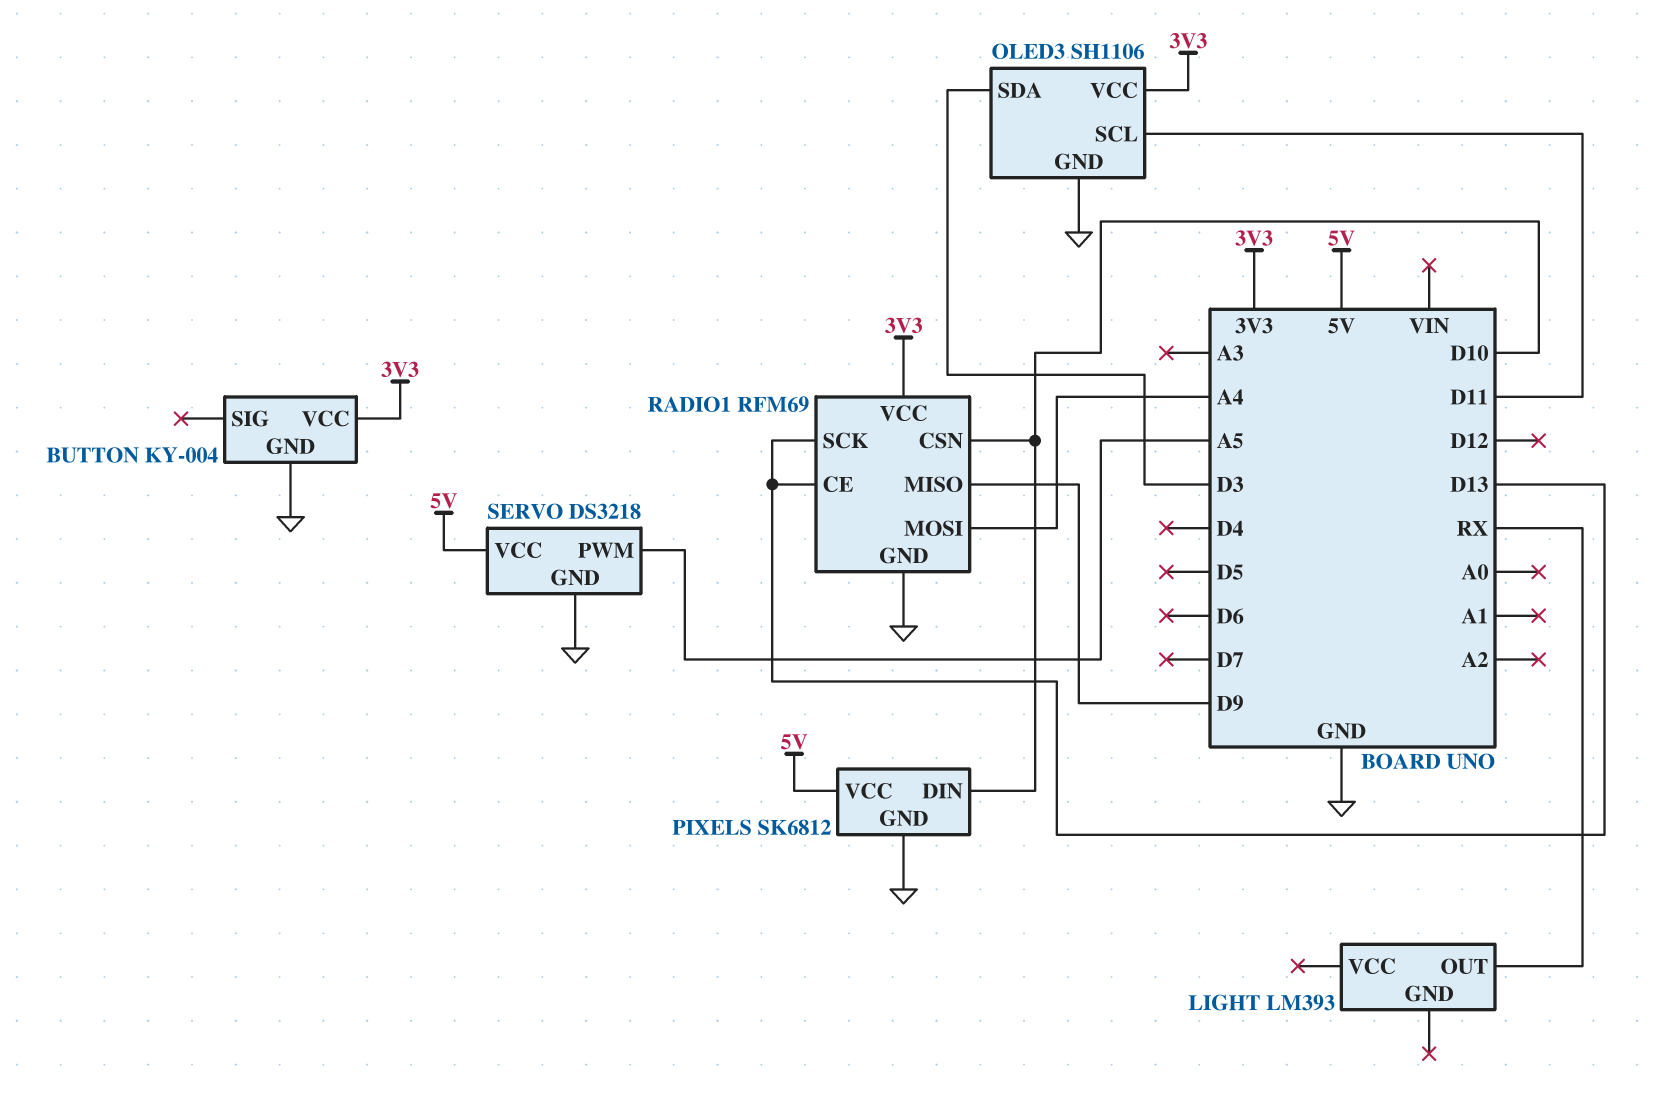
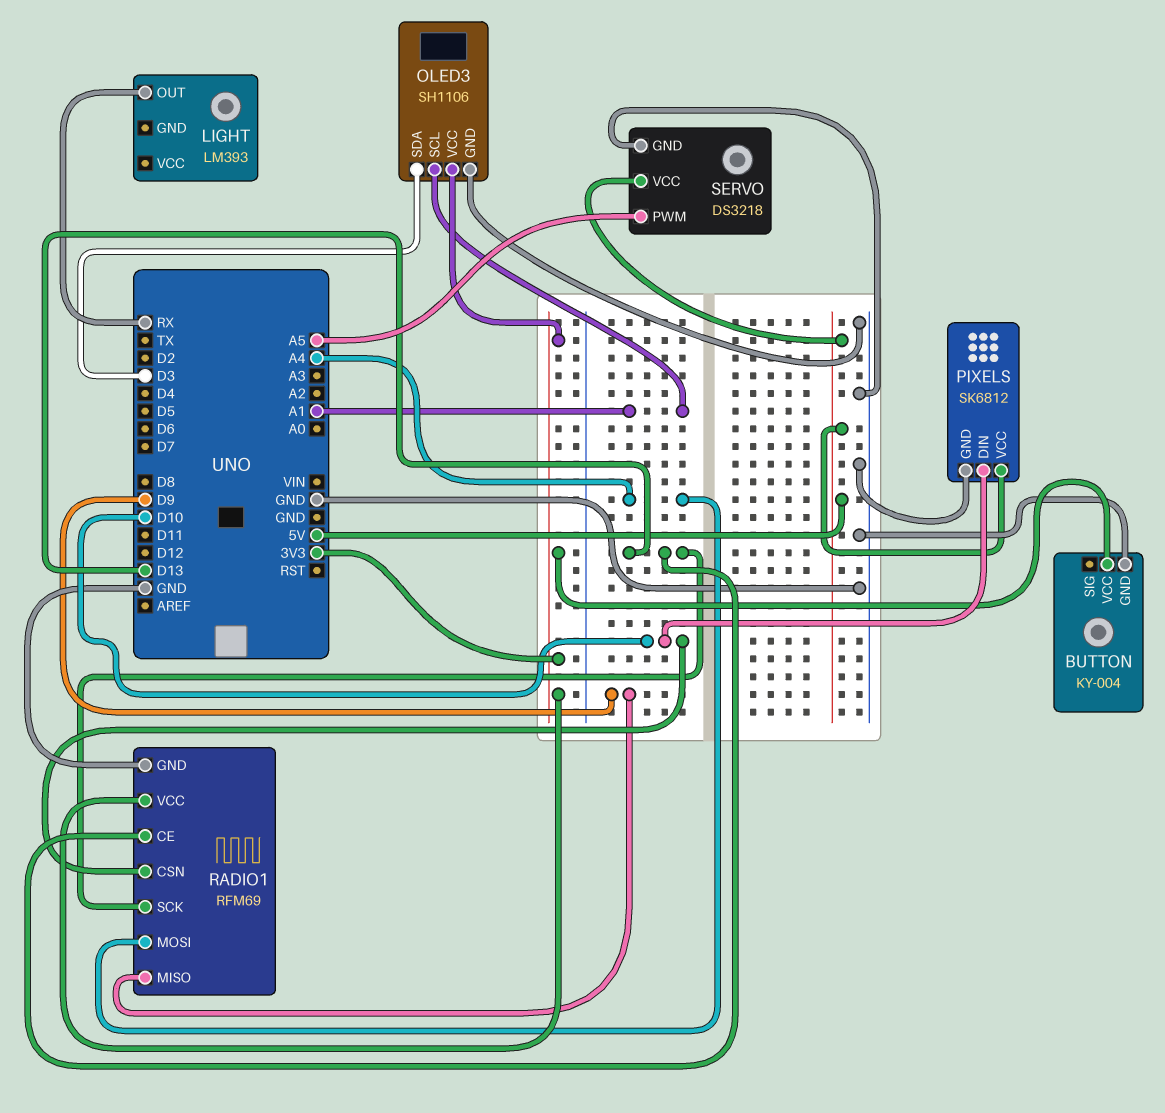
OLED3 pin SCL: D11 -> A1

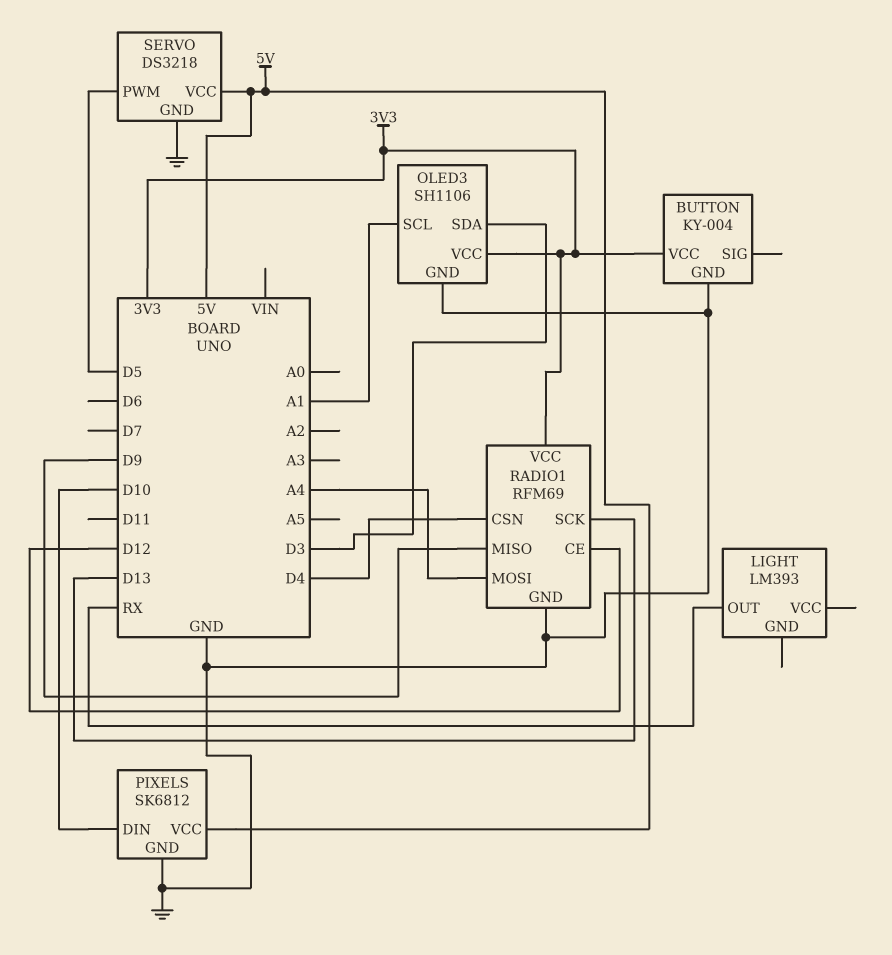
RADIO1 pin CE: D13 -> D12
RADIO1 pin CSN: D10 -> D4
SERVO pin PWM: A5 -> D5

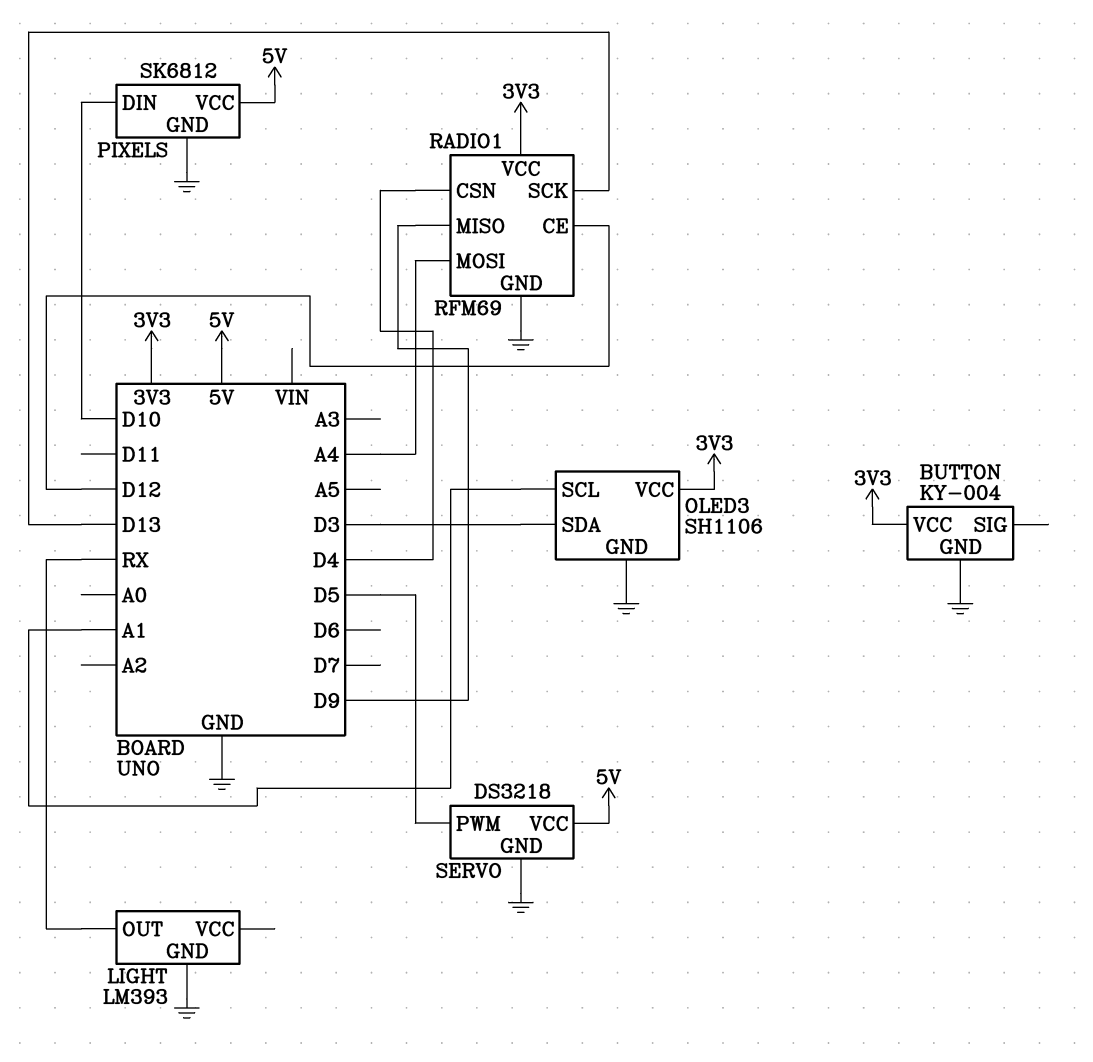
LIGHT pin GND: none -> GND

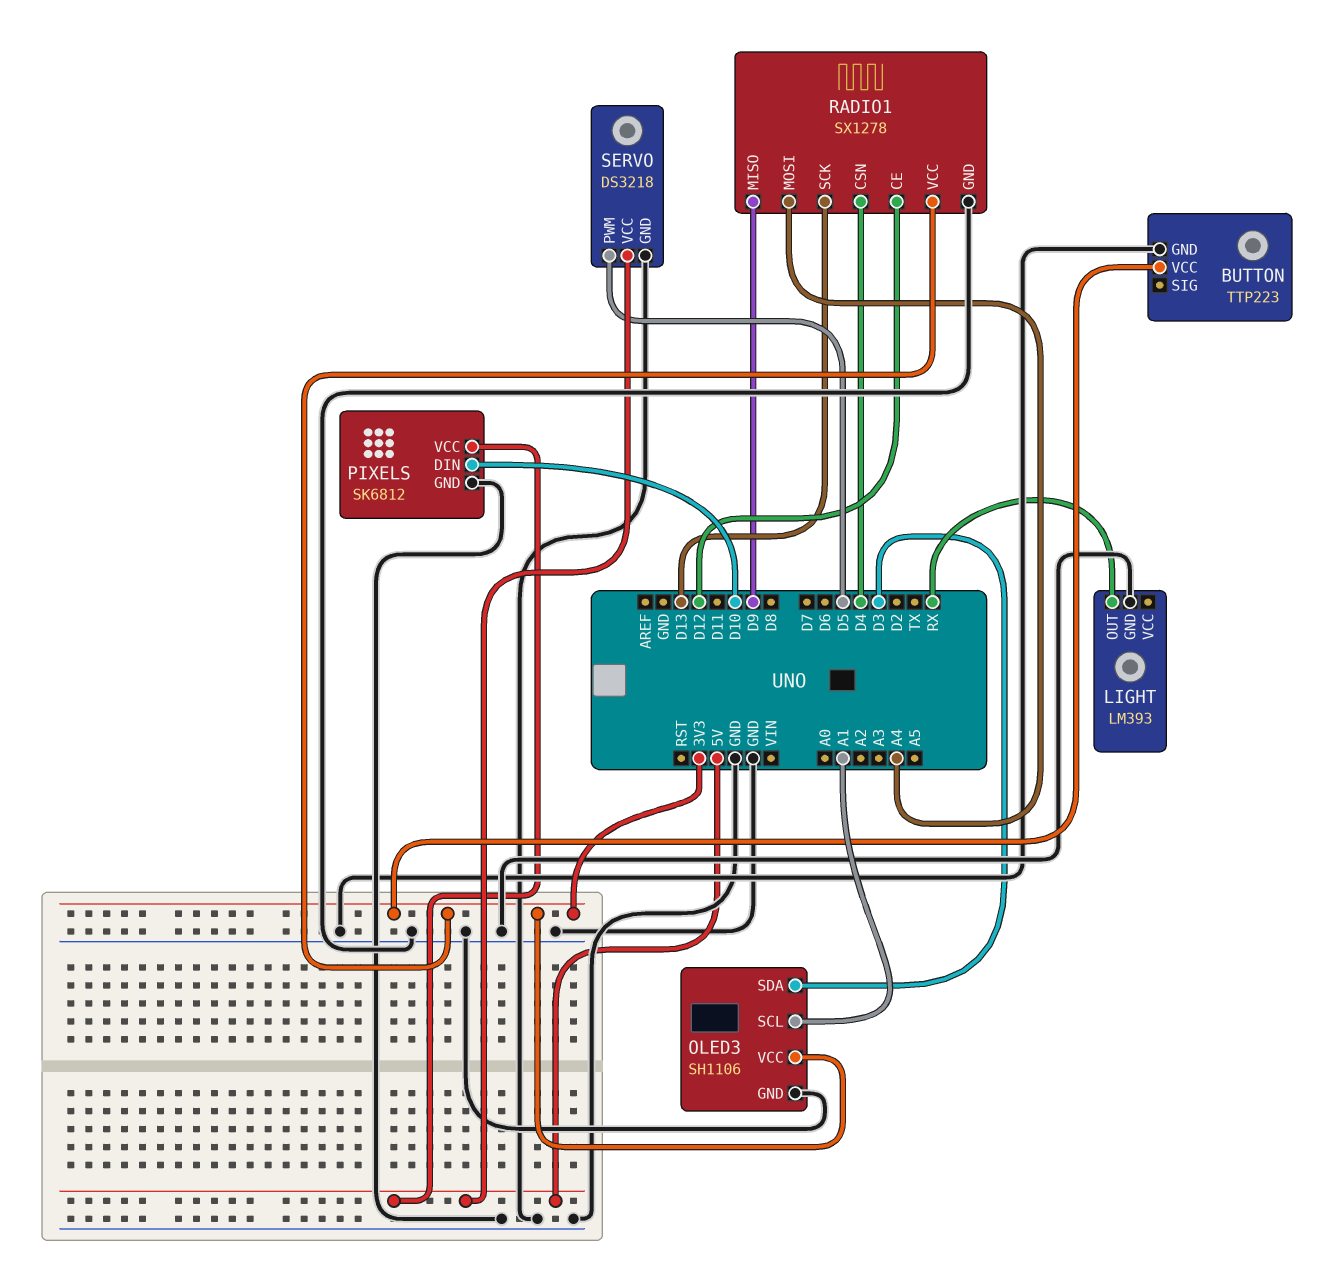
BUTTON: KY-004 -> TTP223
RADIO1: RFM69 -> SX1278

